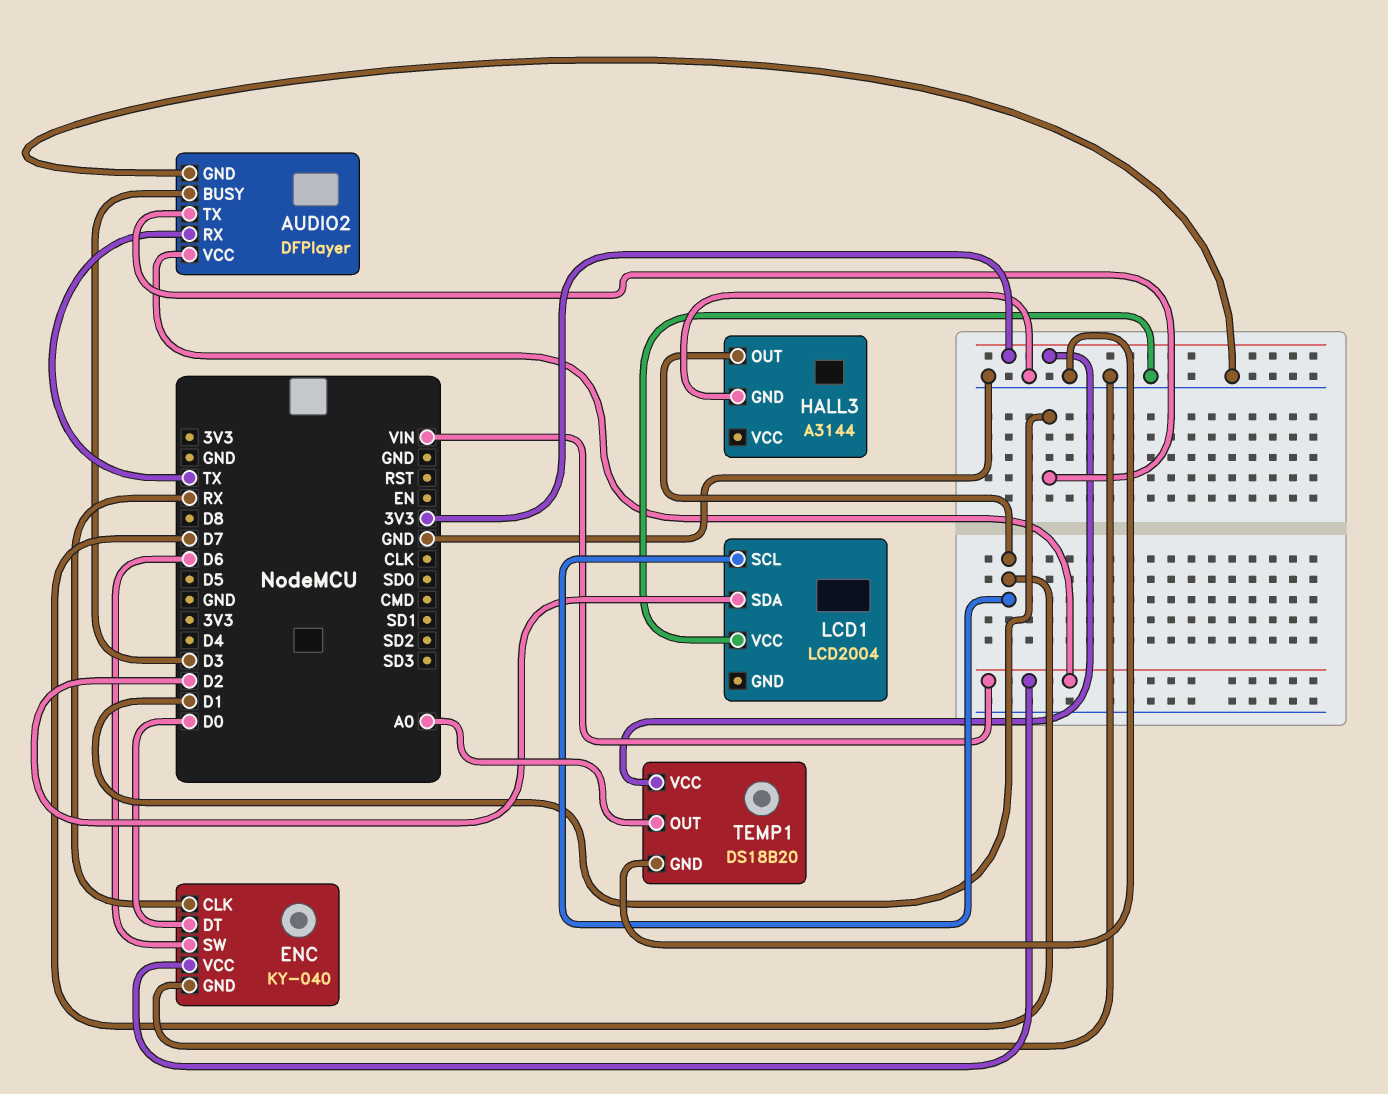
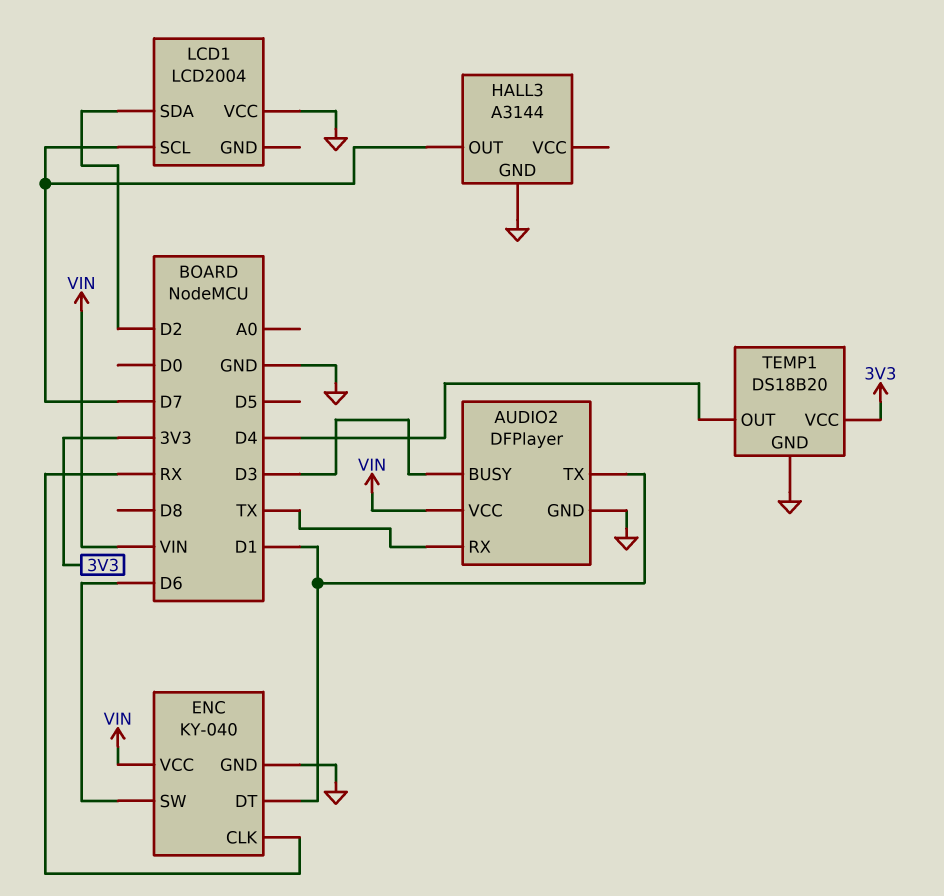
ENC pin DT: D0 -> D1
TEMP1 pin OUT: A0 -> D4

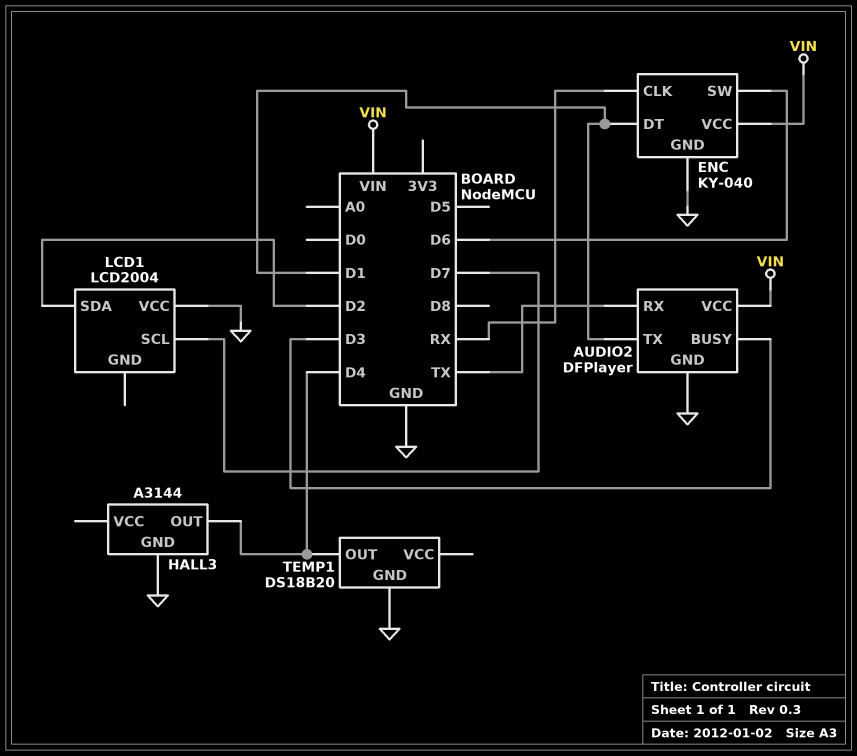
HALL3 pin OUT: D7 -> D4
TEMP1 pin VCC: 3V3 -> none

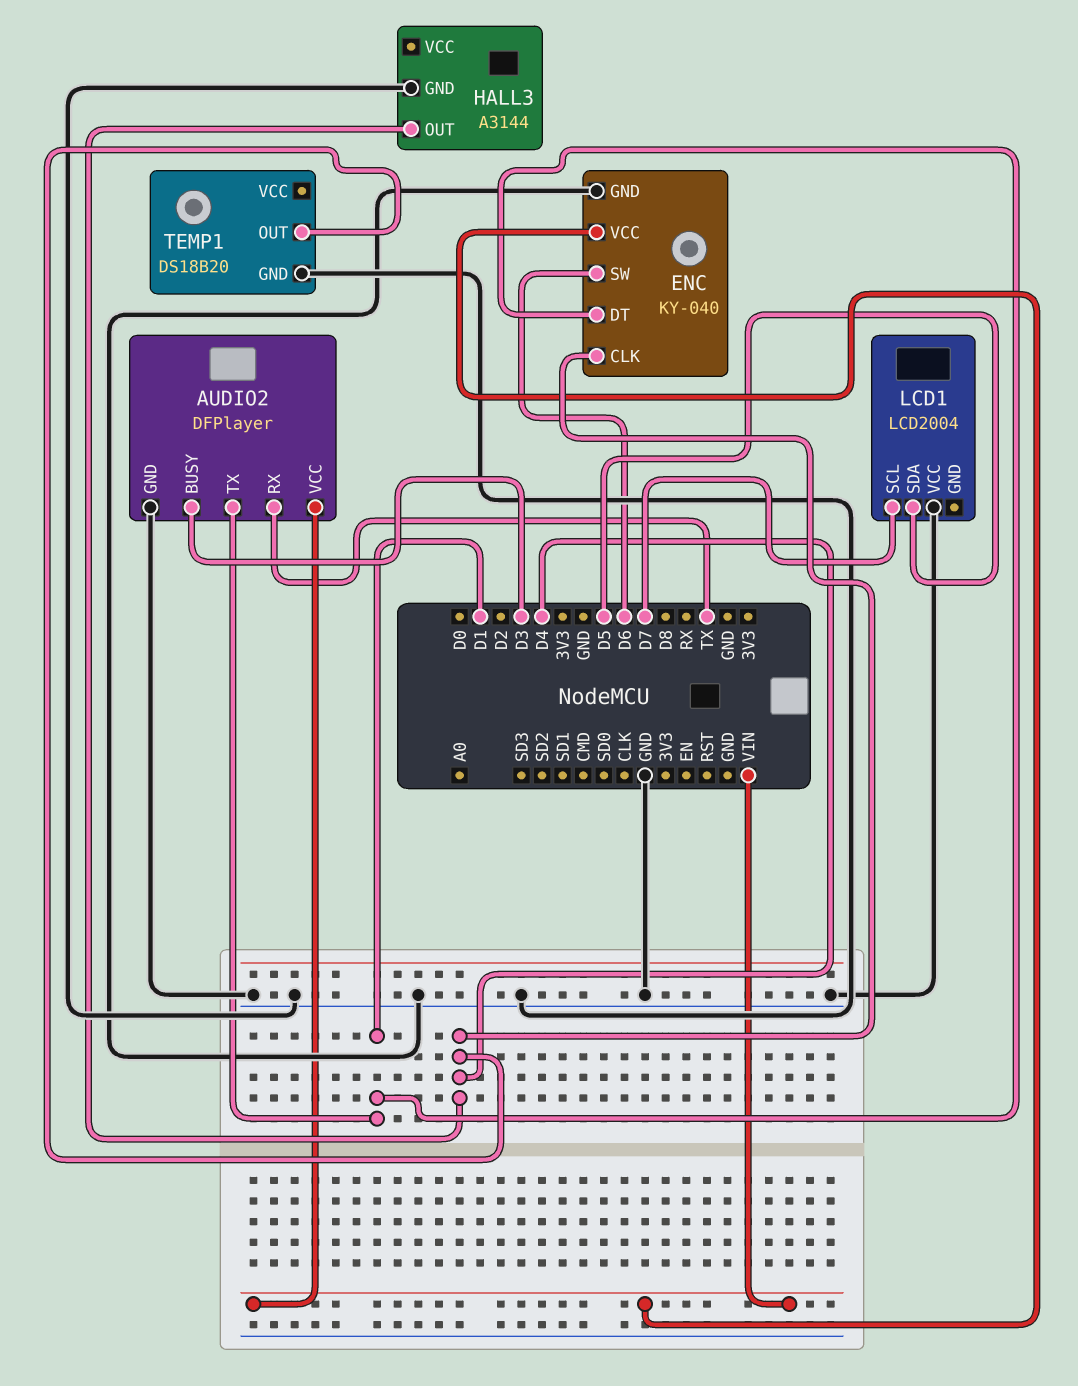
ENC pin CLK: RX -> D4
LCD1 pin SDA: D2 -> D5

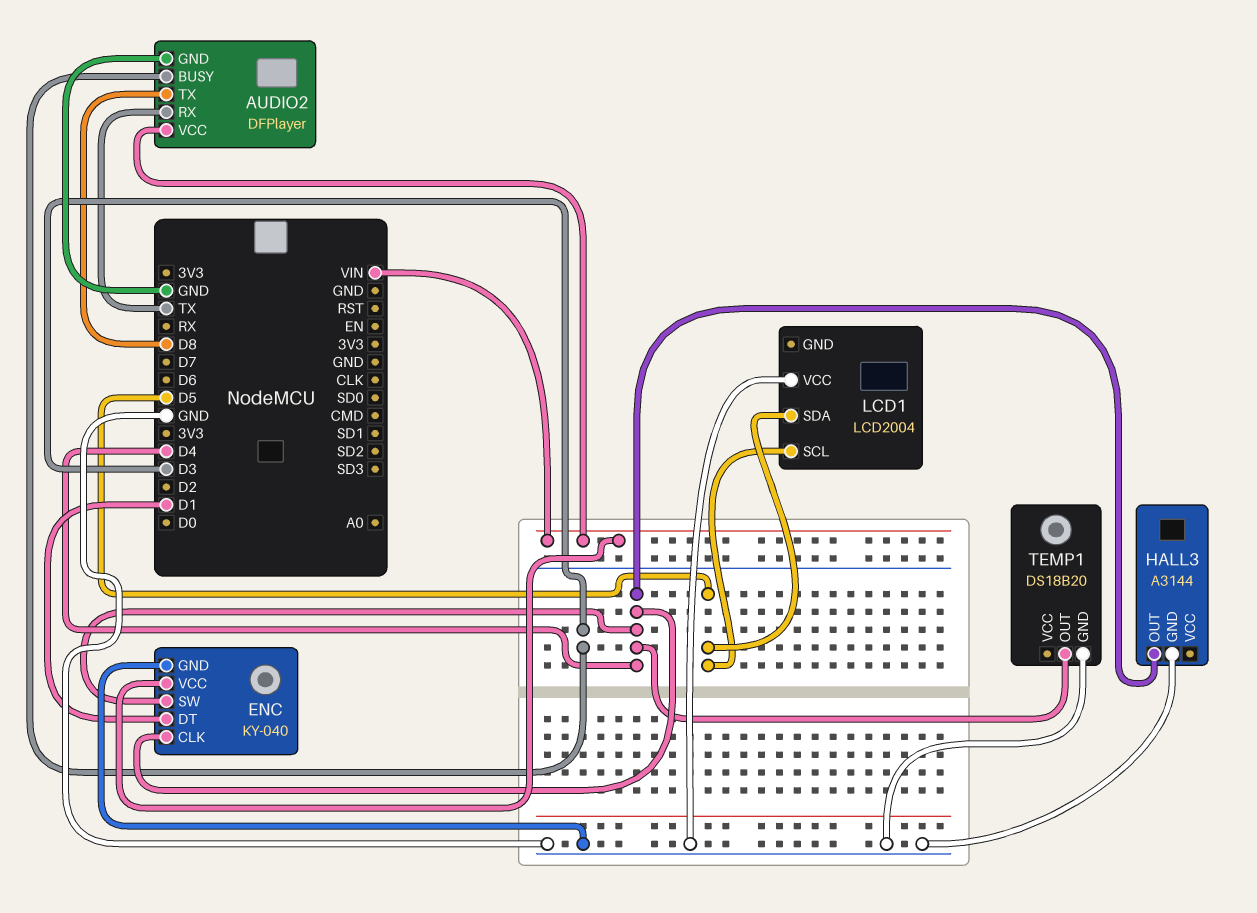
AUDIO2 pin TX: D1 -> D8
ENC pin SW: D6 -> D4
LCD1 pin SCL: D7 -> D5

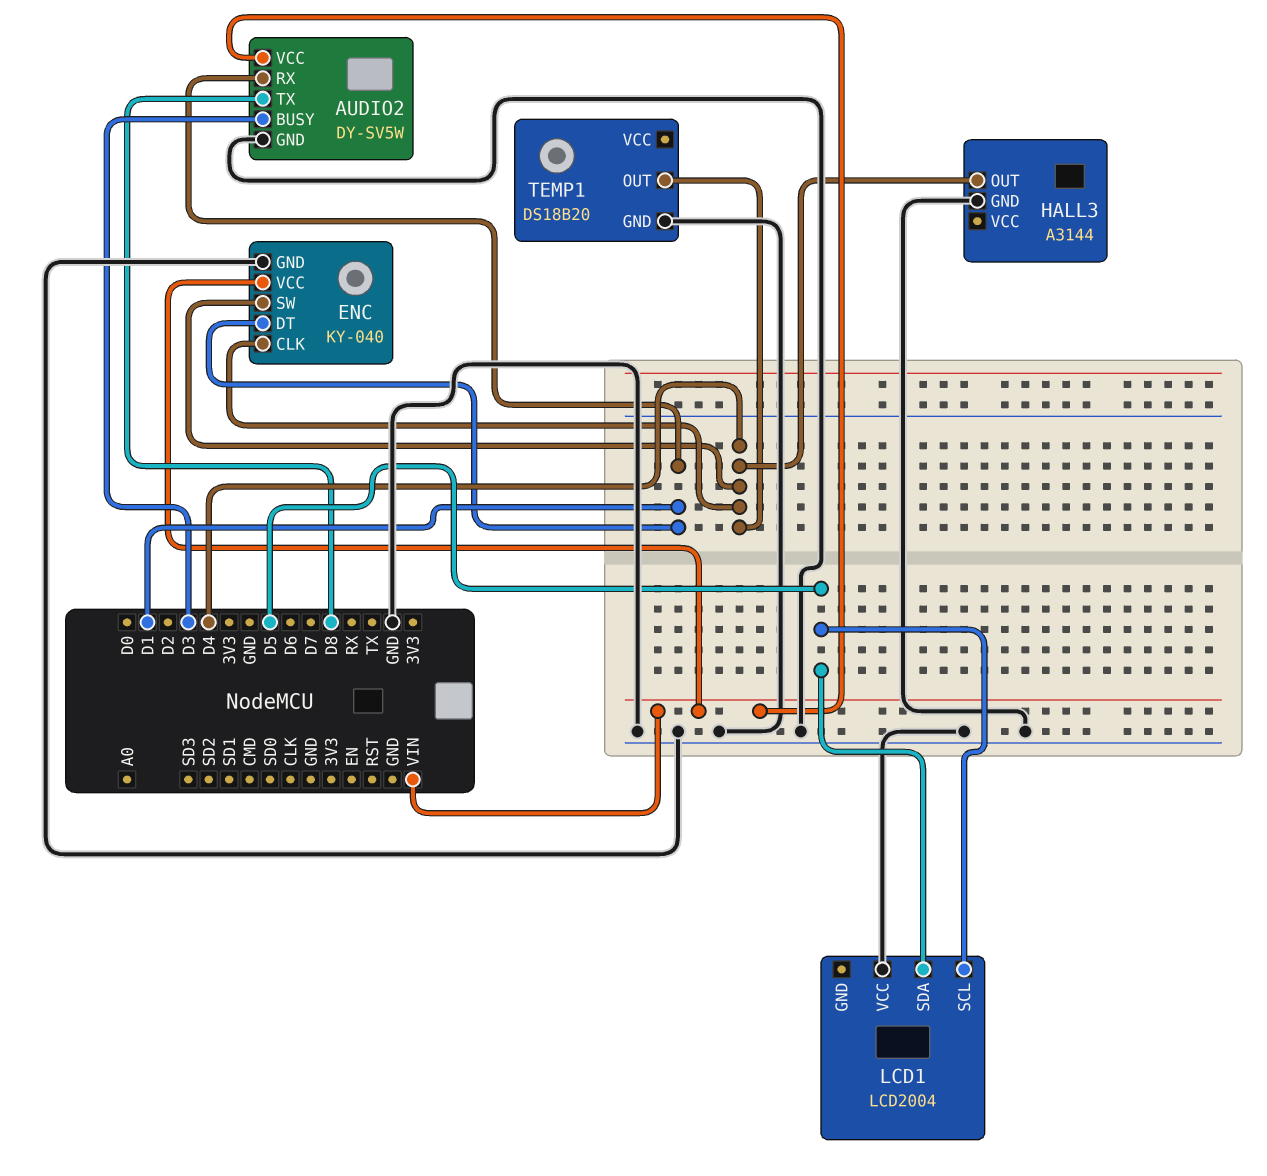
AUDIO2: DFPlayer -> DY-SV5W
AUDIO2 pin RX: TX -> D1

